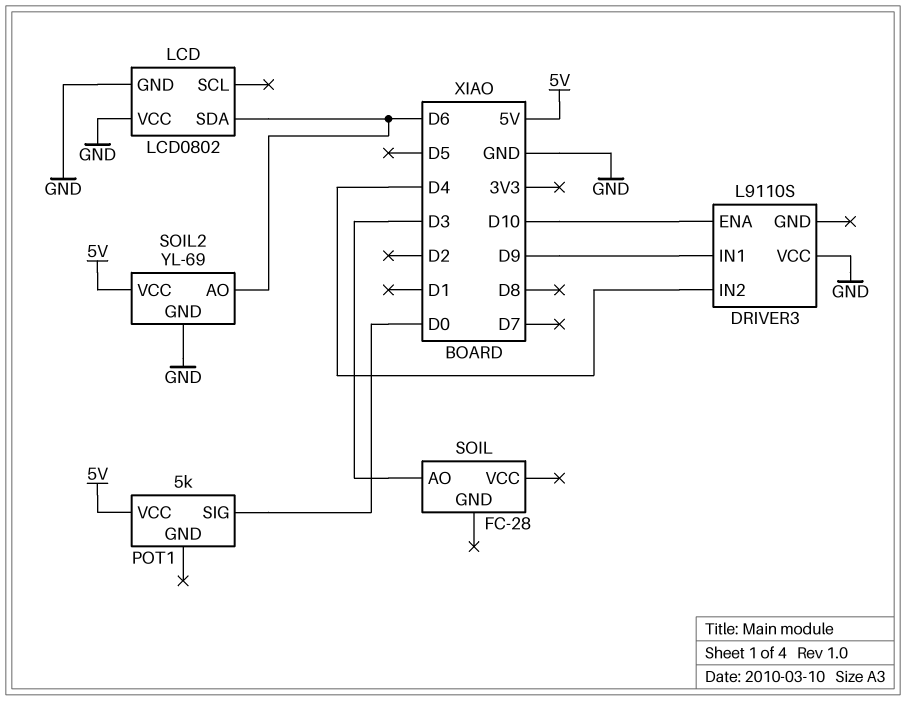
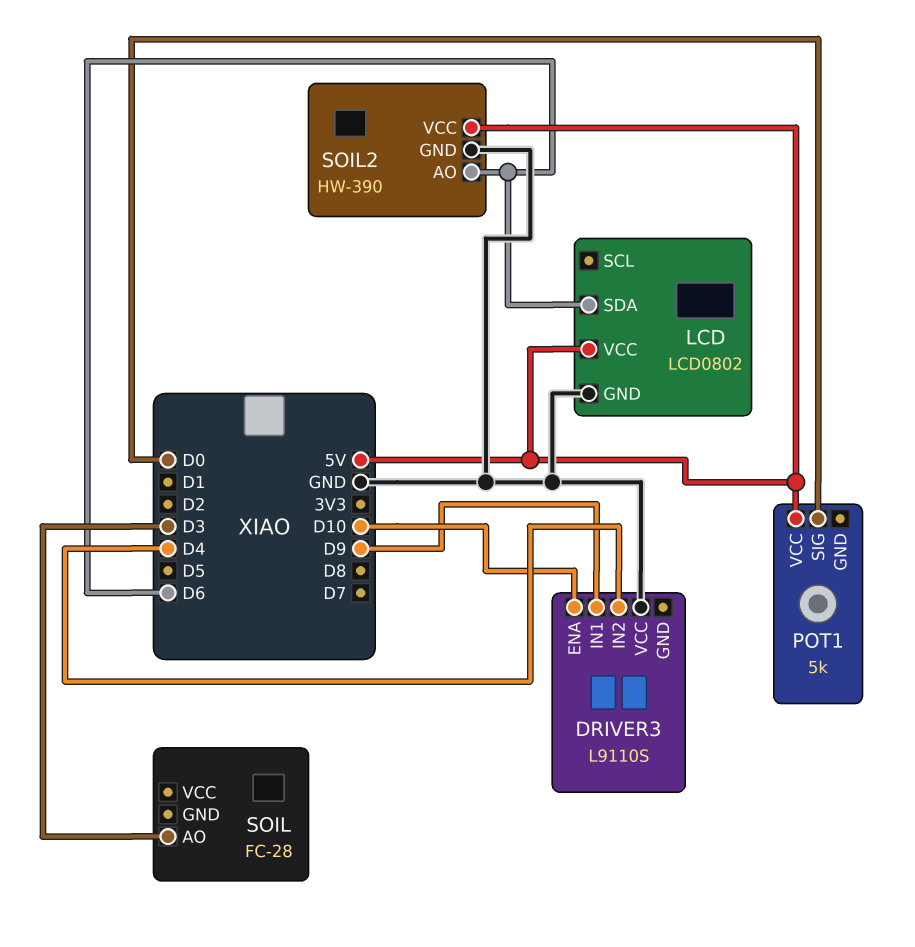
LCD pin VCC: GND -> 5V
SOIL2: YL-69 -> HW-390

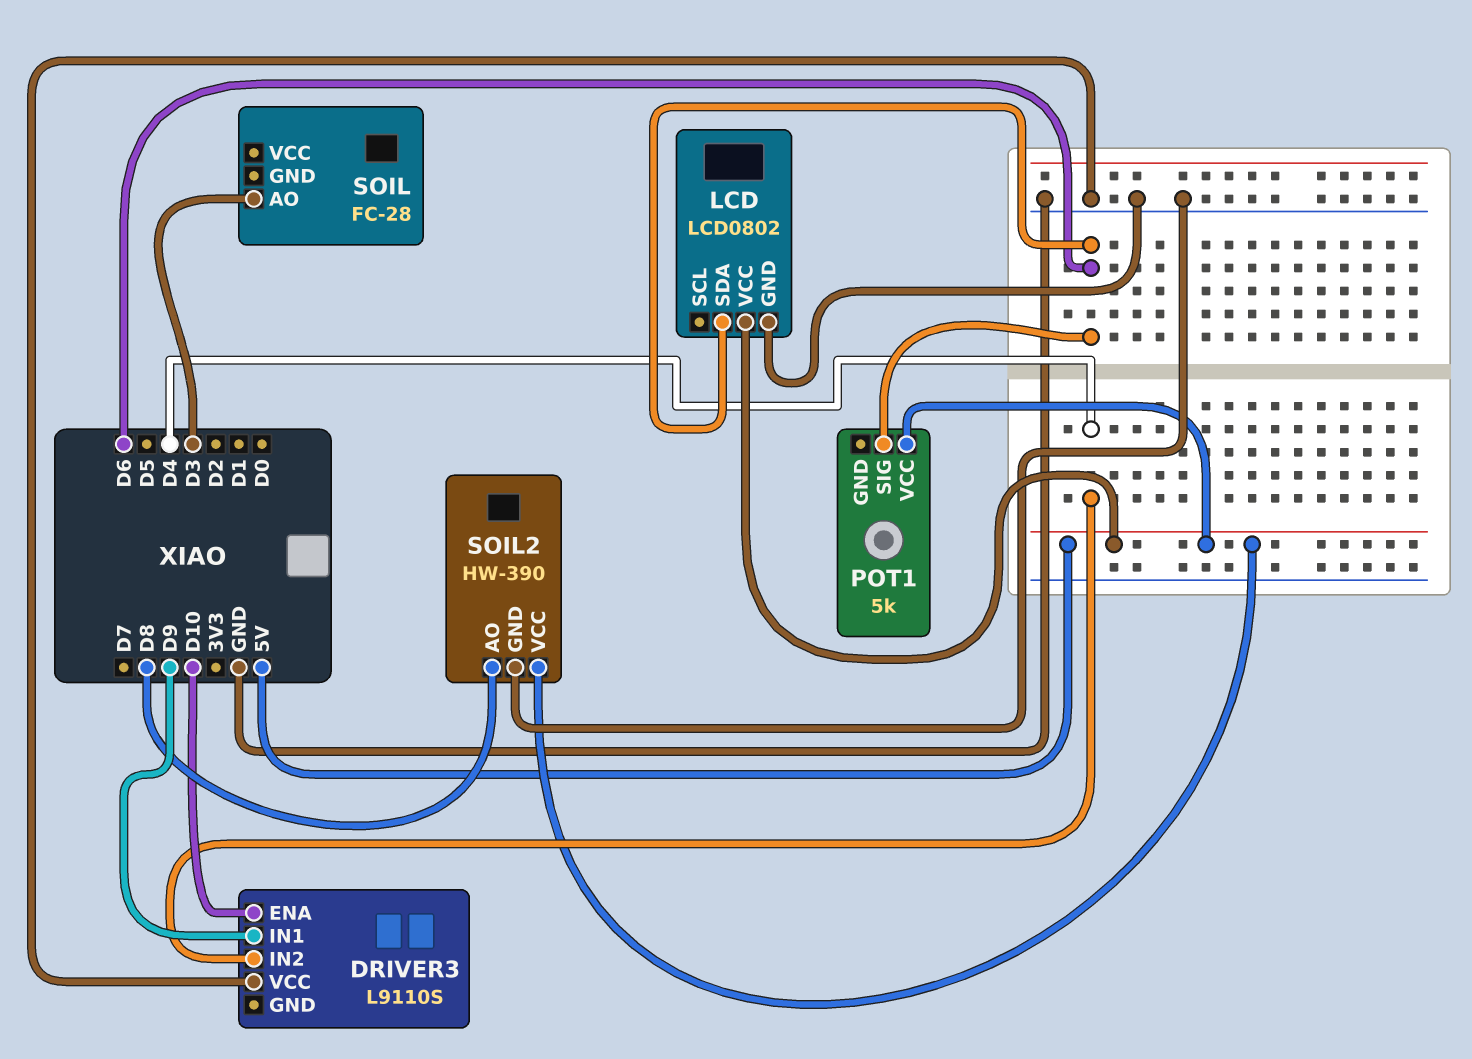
POT1 pin SIG: D0 -> D6
SOIL2 pin AO: D6 -> D8

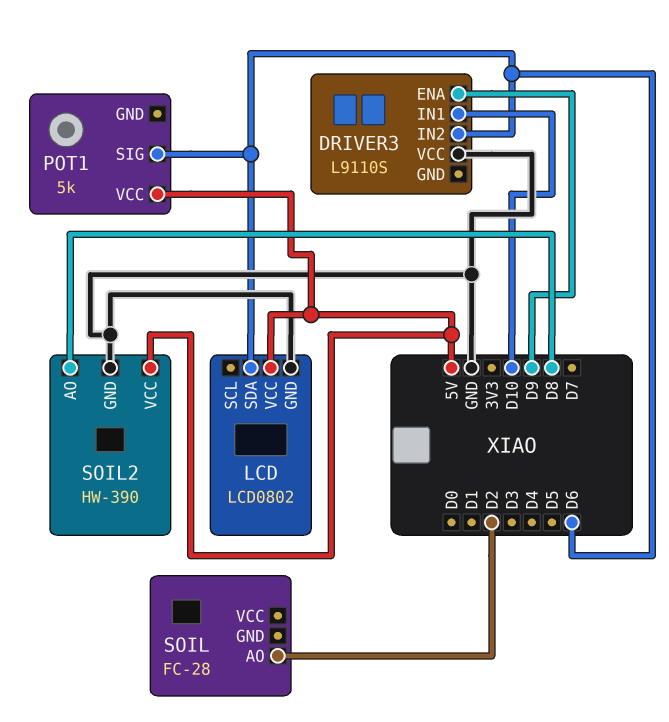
DRIVER3 pin ENA: D10 -> D9
DRIVER3 pin IN1: D9 -> D10
DRIVER3 pin IN2: D4 -> D6
SOIL pin AO: D3 -> D2

